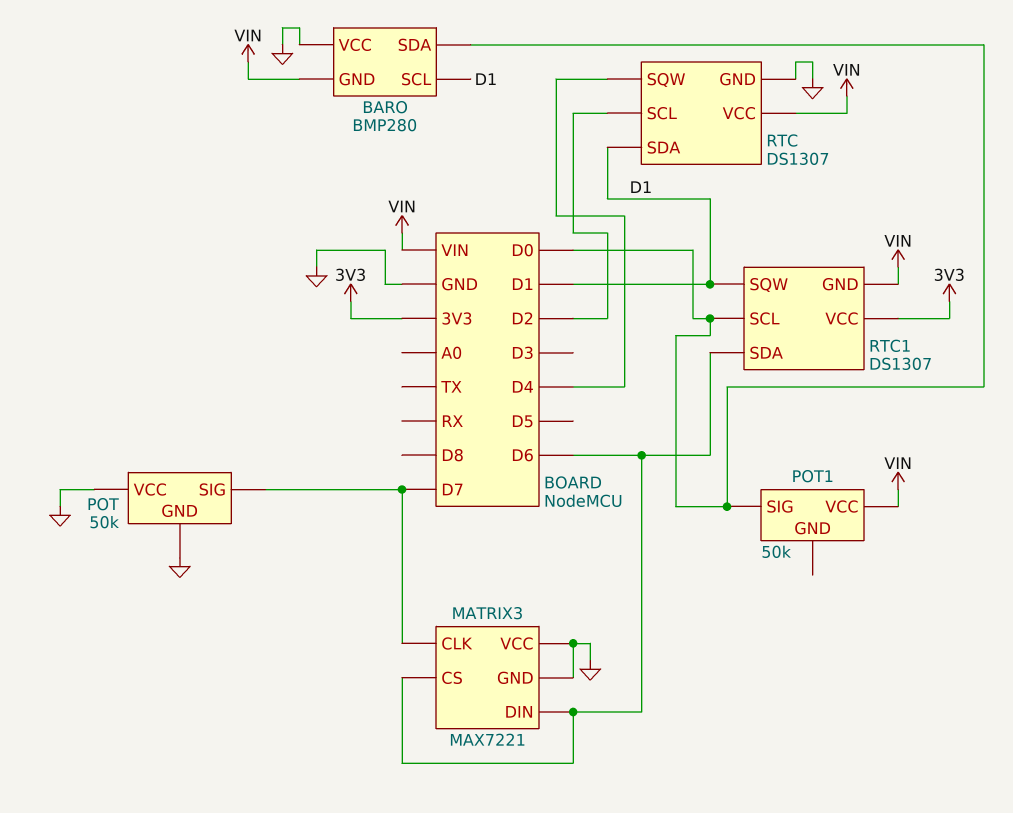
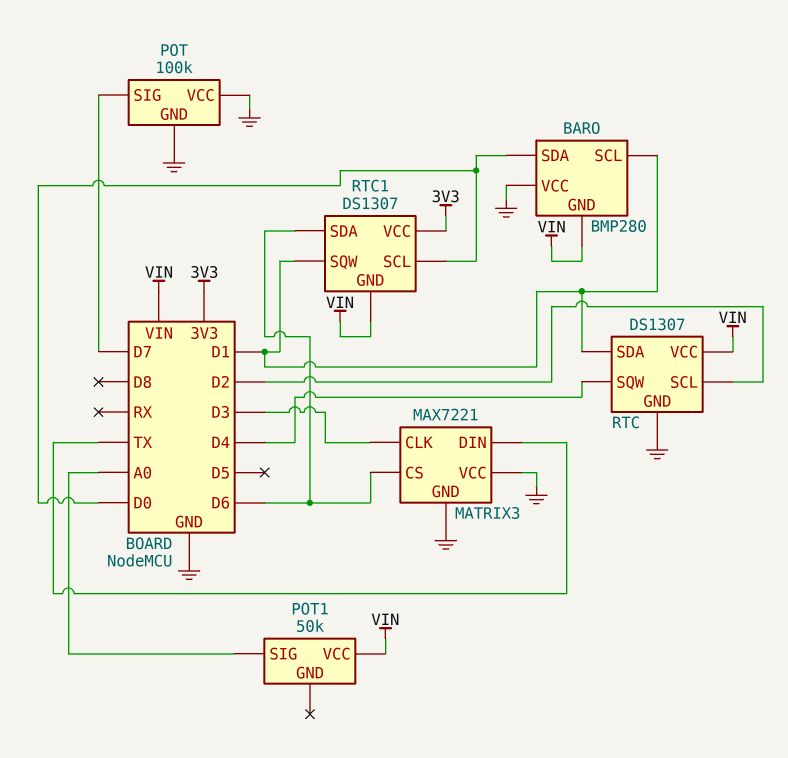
MATRIX3 pin CLK: D7 -> D3
MATRIX3 pin DIN: D6 -> TX
POT: 50k -> 100k
POT1 pin SIG: D0 -> A0

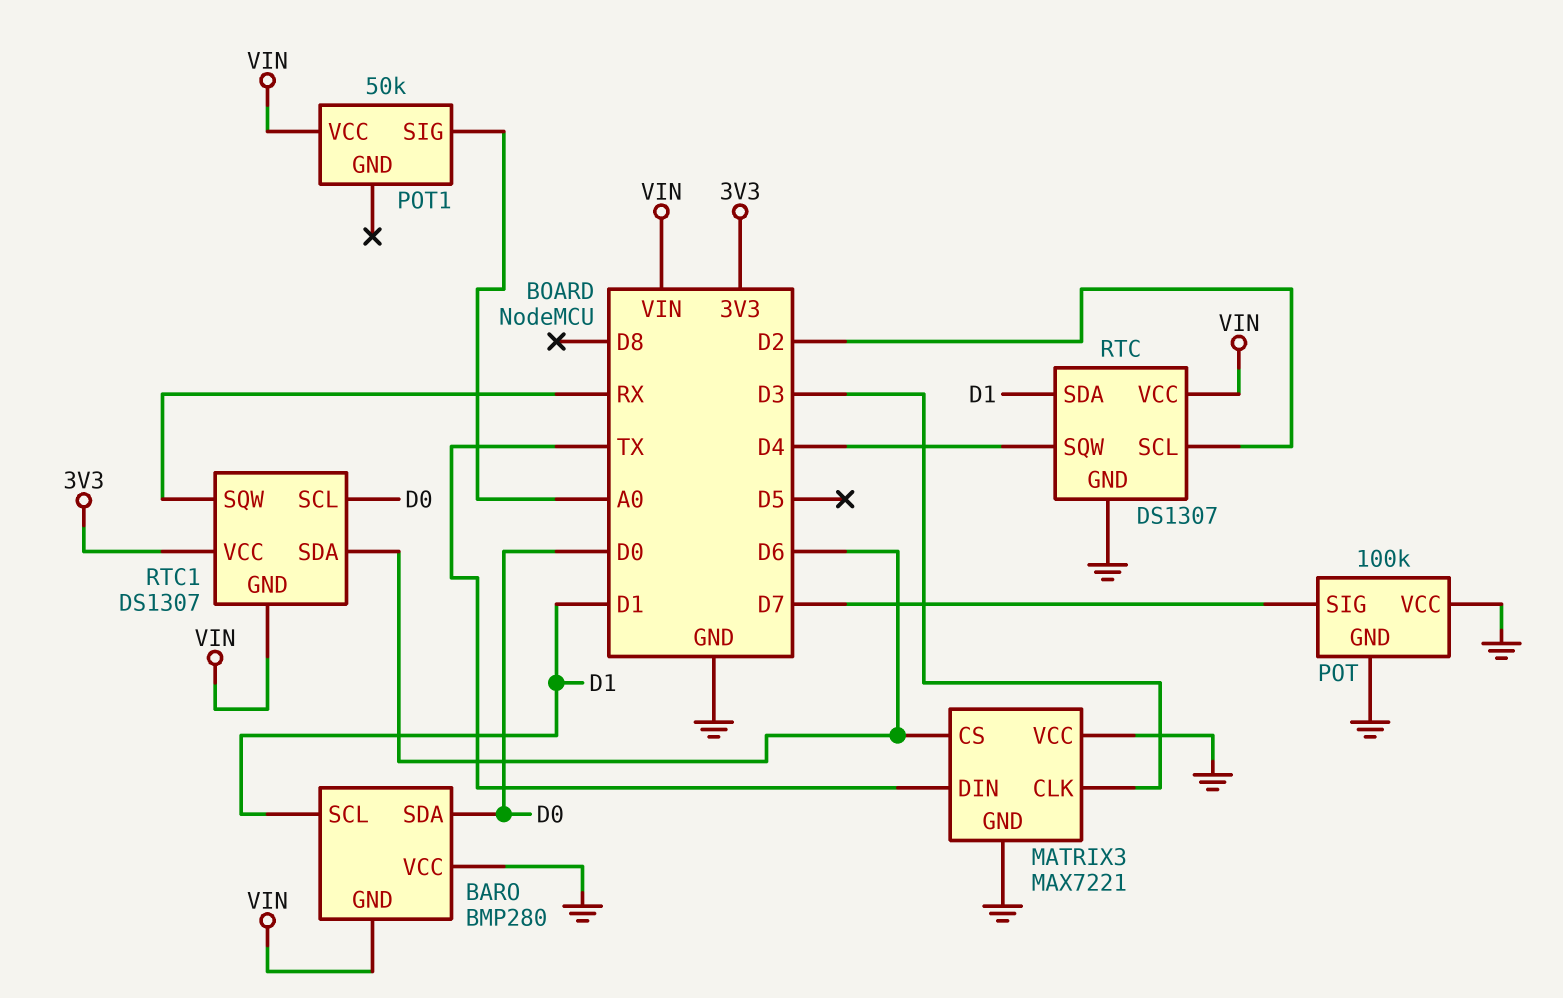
RTC1 pin SQW: D1 -> RX

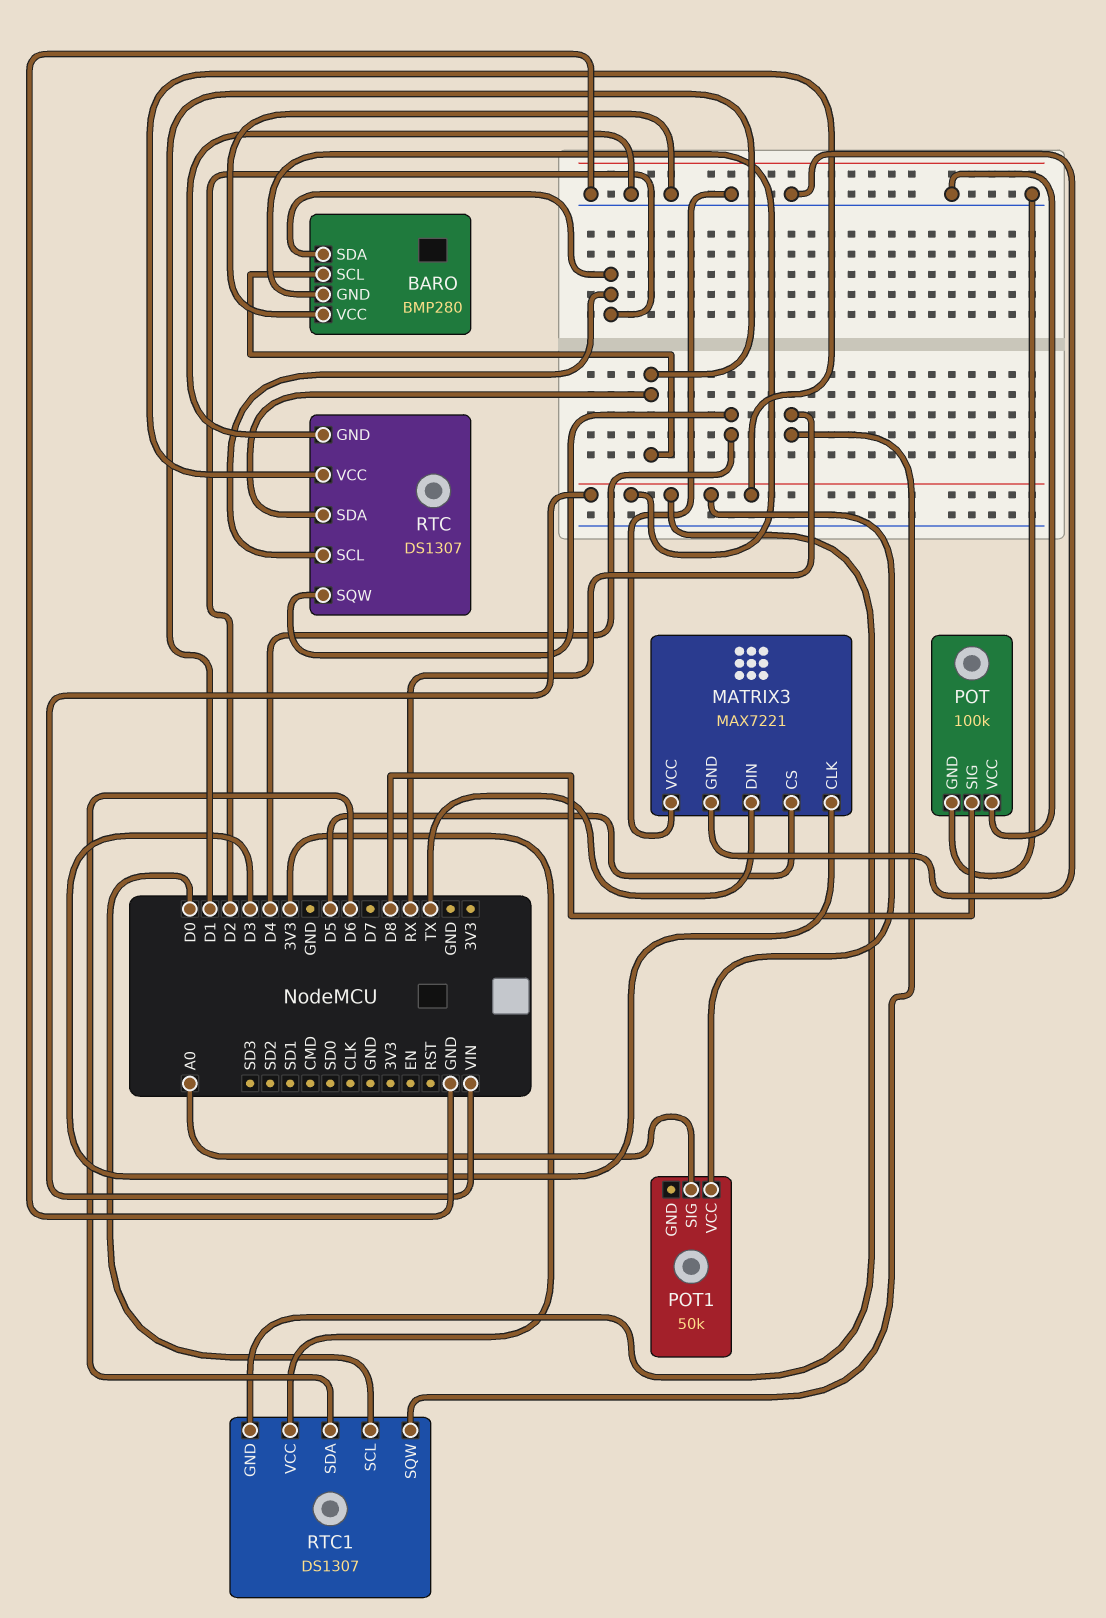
BARO pin SDA: D0 -> D2
MATRIX3 pin CS: D6 -> D5
POT pin SIG: D7 -> D8

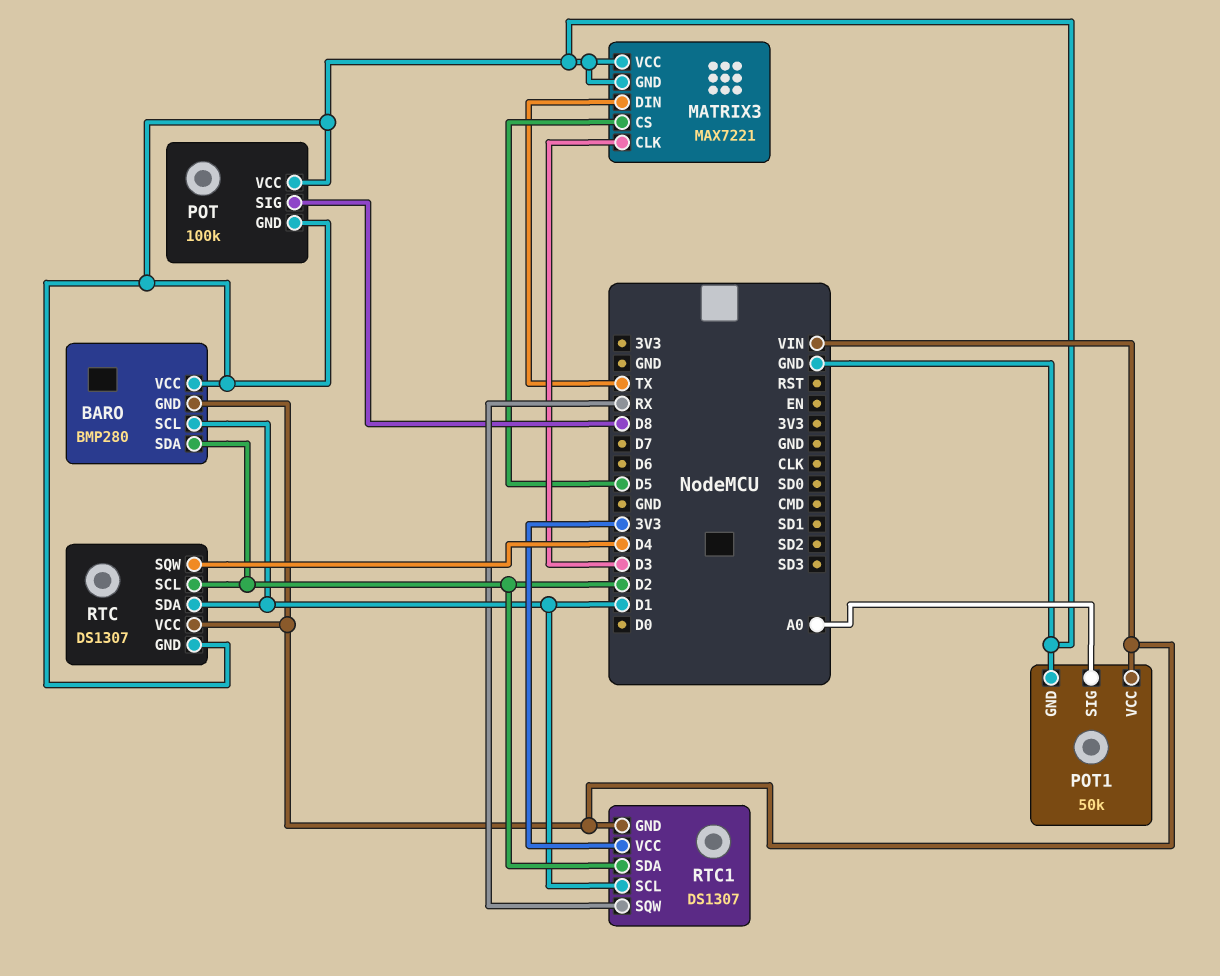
POT1 pin GND: none -> GND
RTC1 pin SCL: D0 -> D1
RTC1 pin SDA: D6 -> D2

